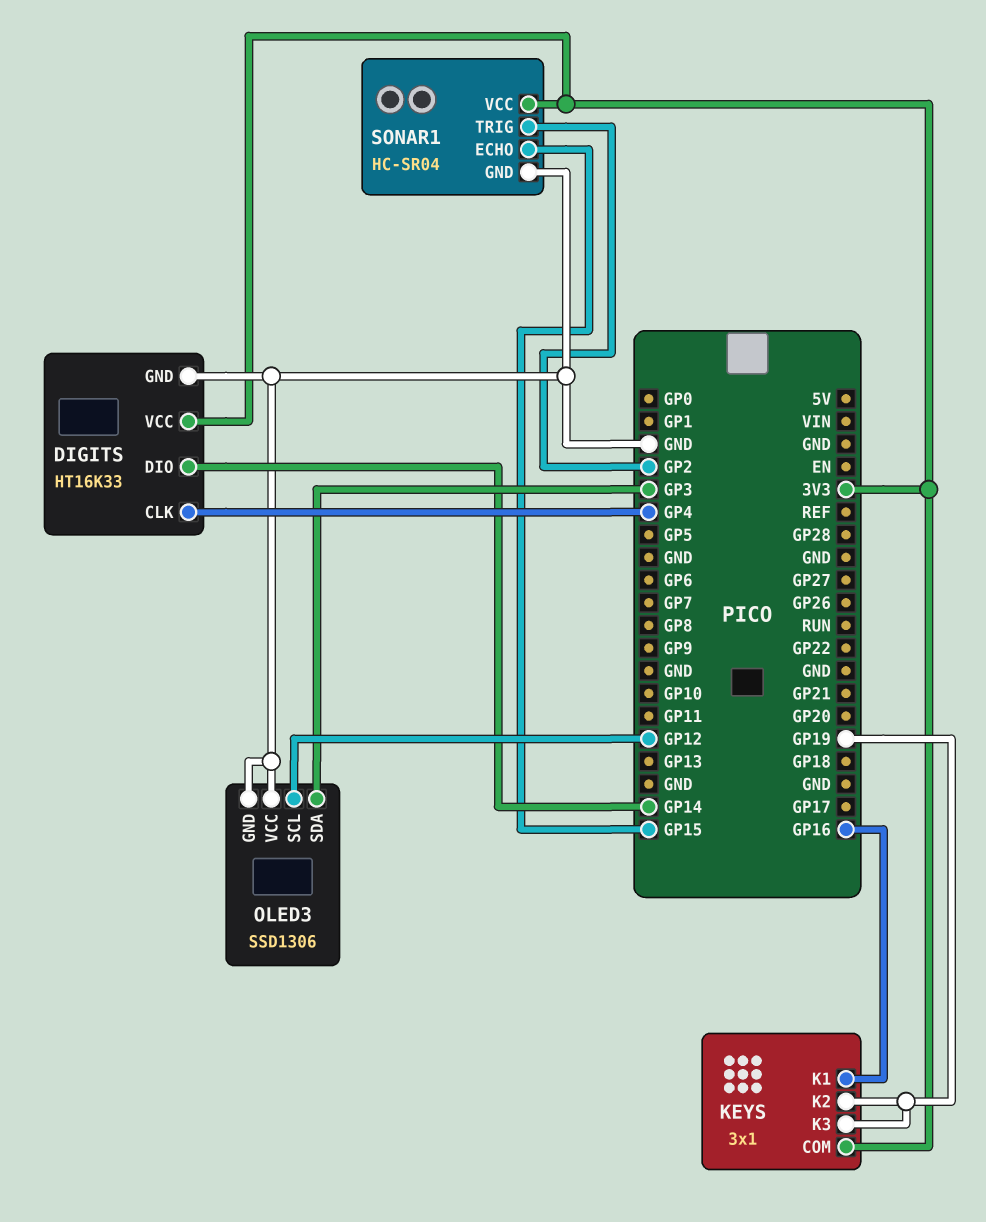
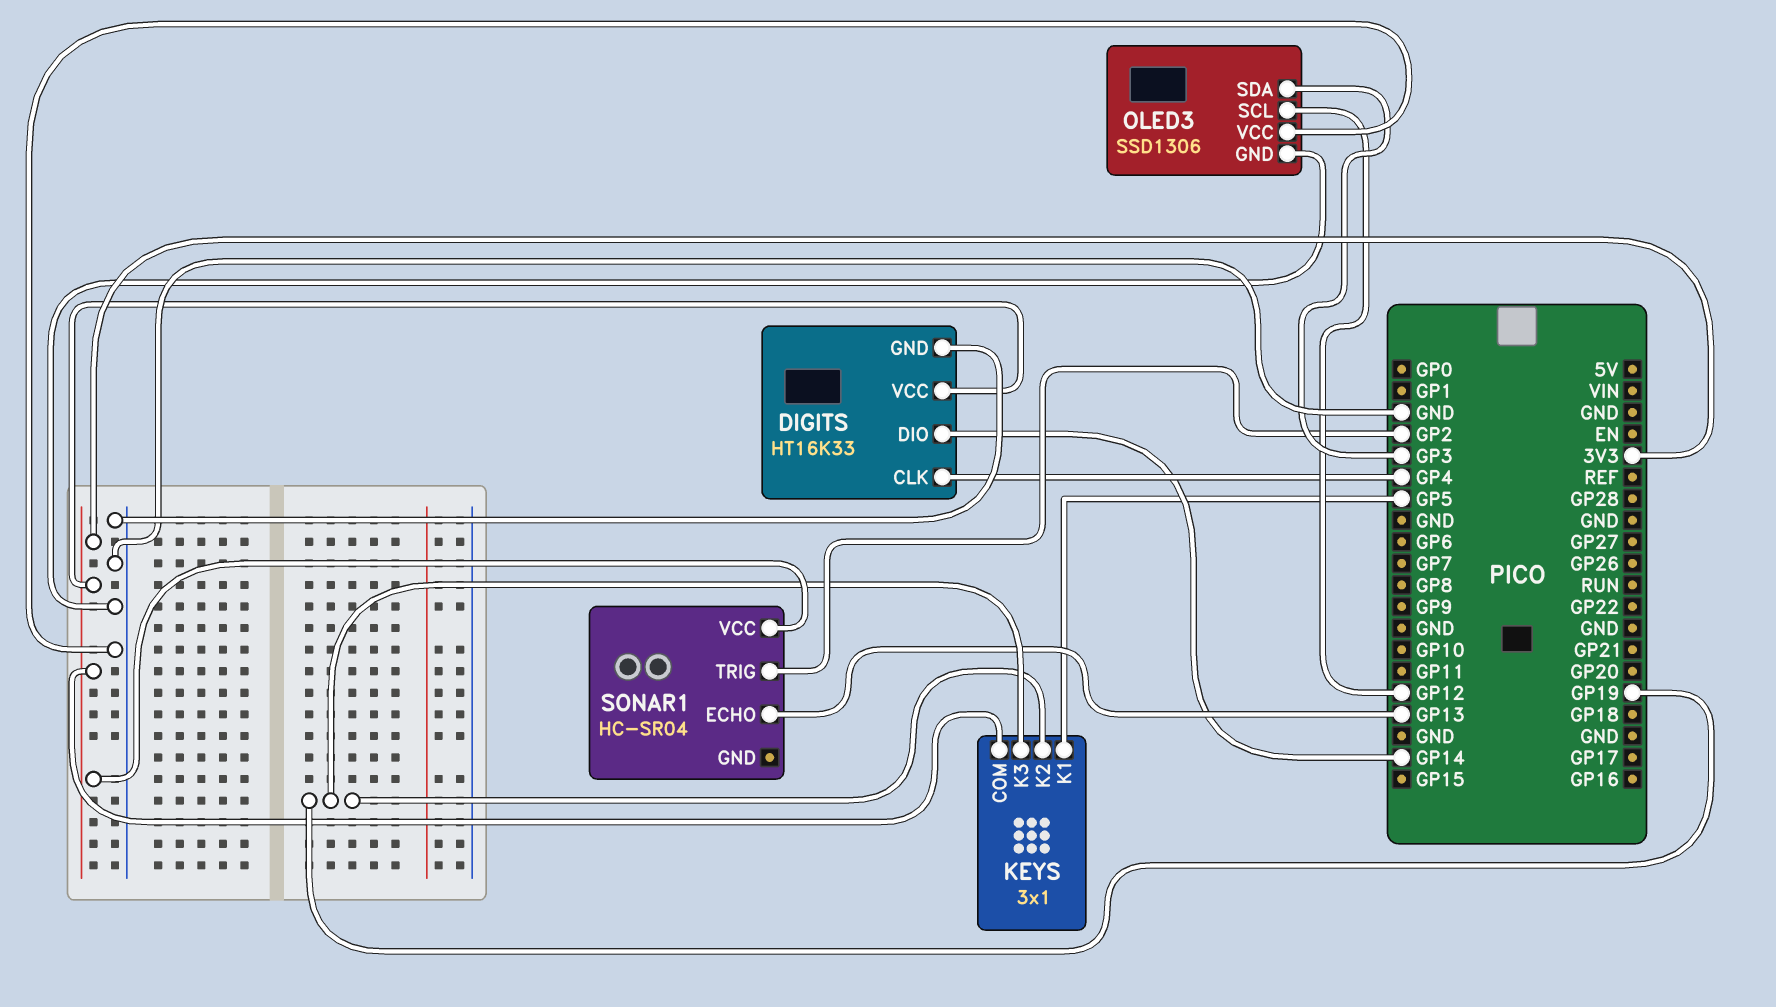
KEYS pin K1: GP16 -> GP5
SONAR1 pin ECHO: GP15 -> GP13
SONAR1 pin GND: GND -> none

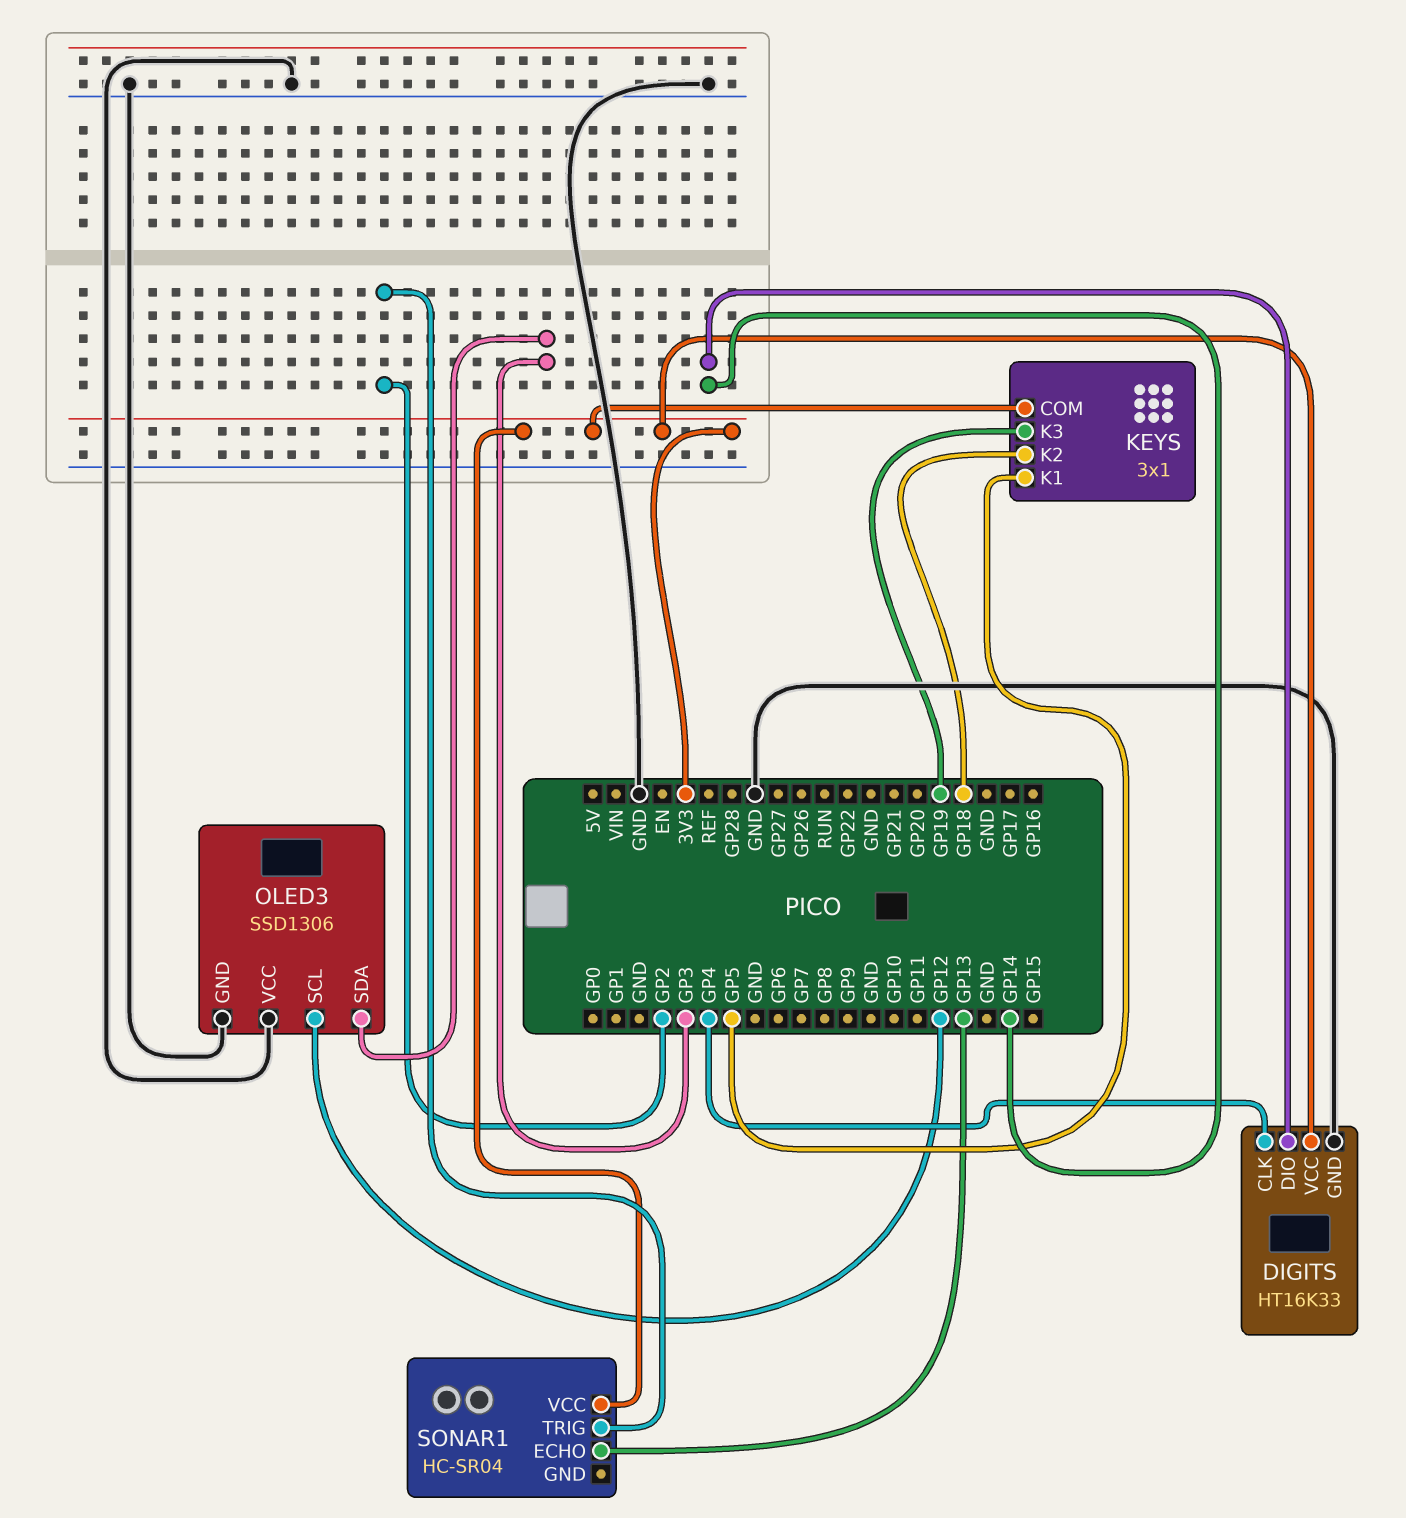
KEYS pin K2: GP19 -> GP18

